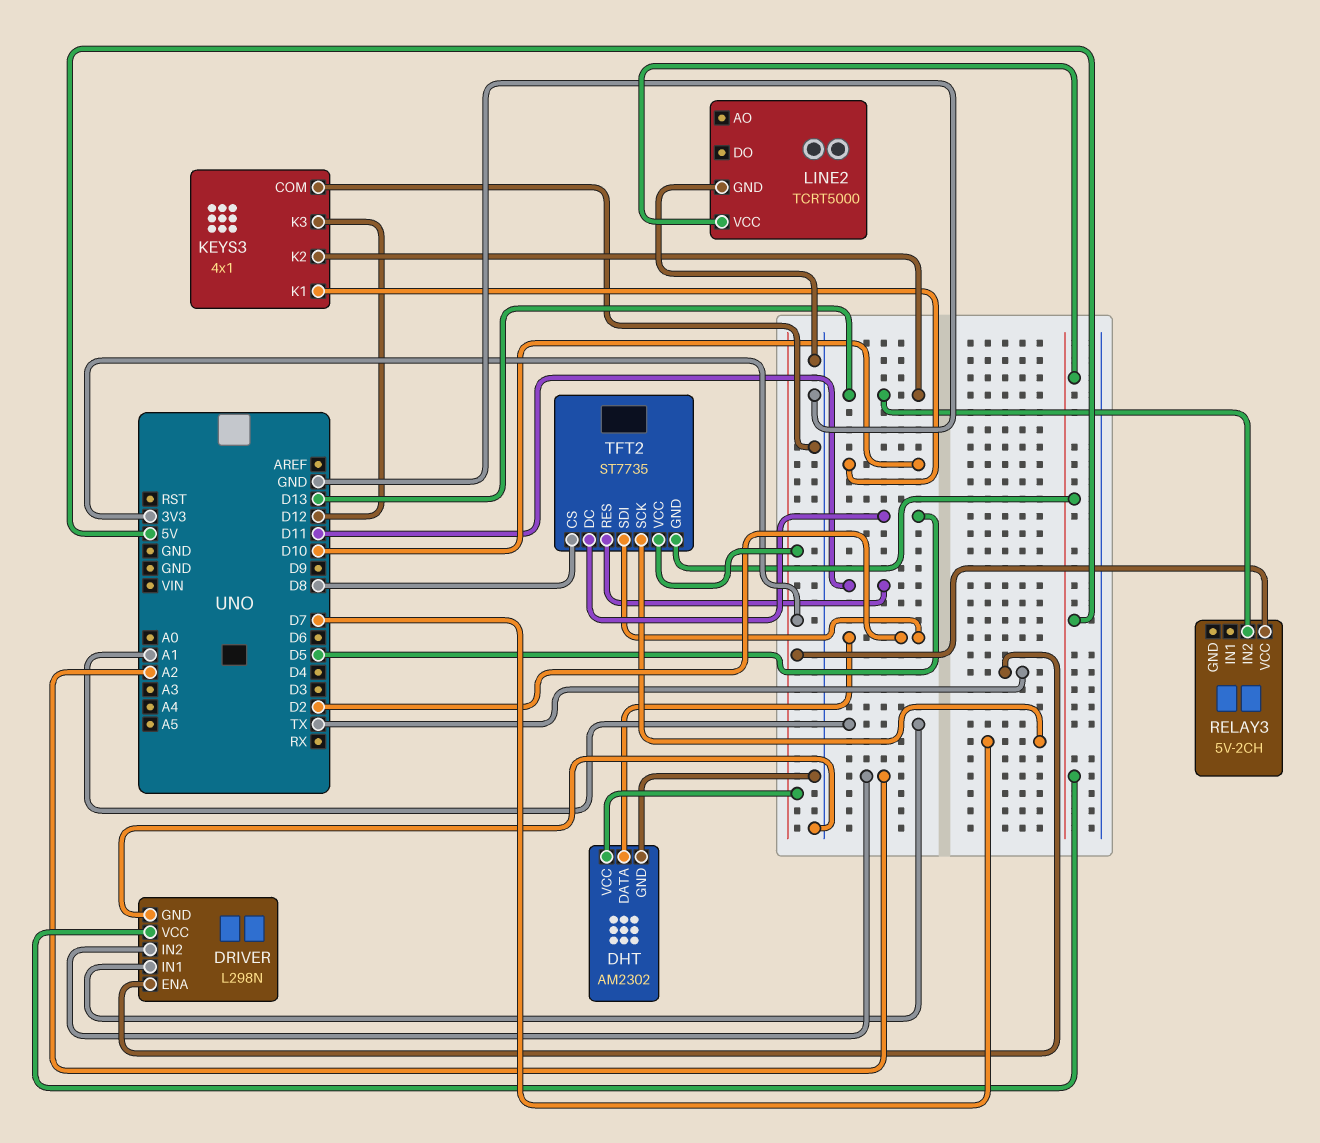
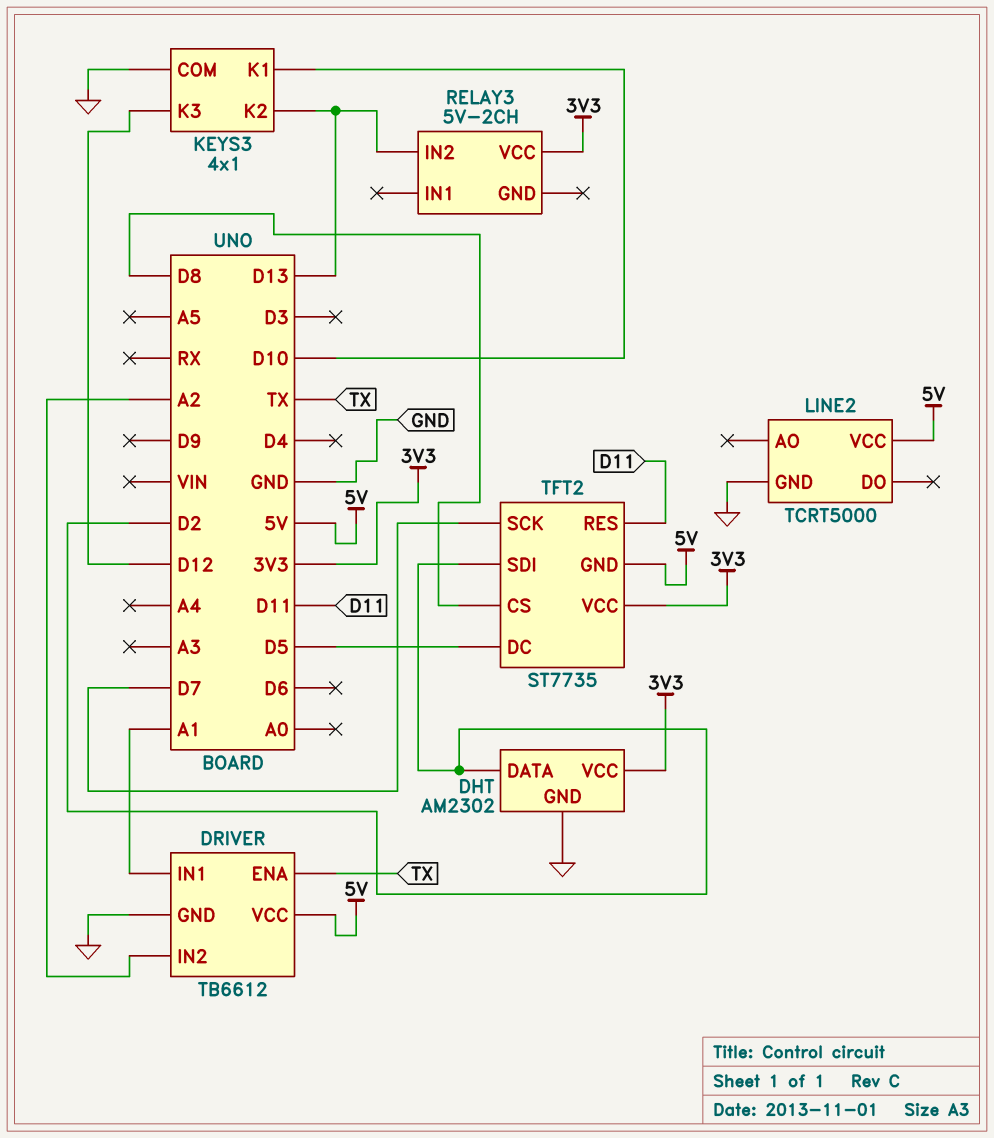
DRIVER: L298N -> TB6612

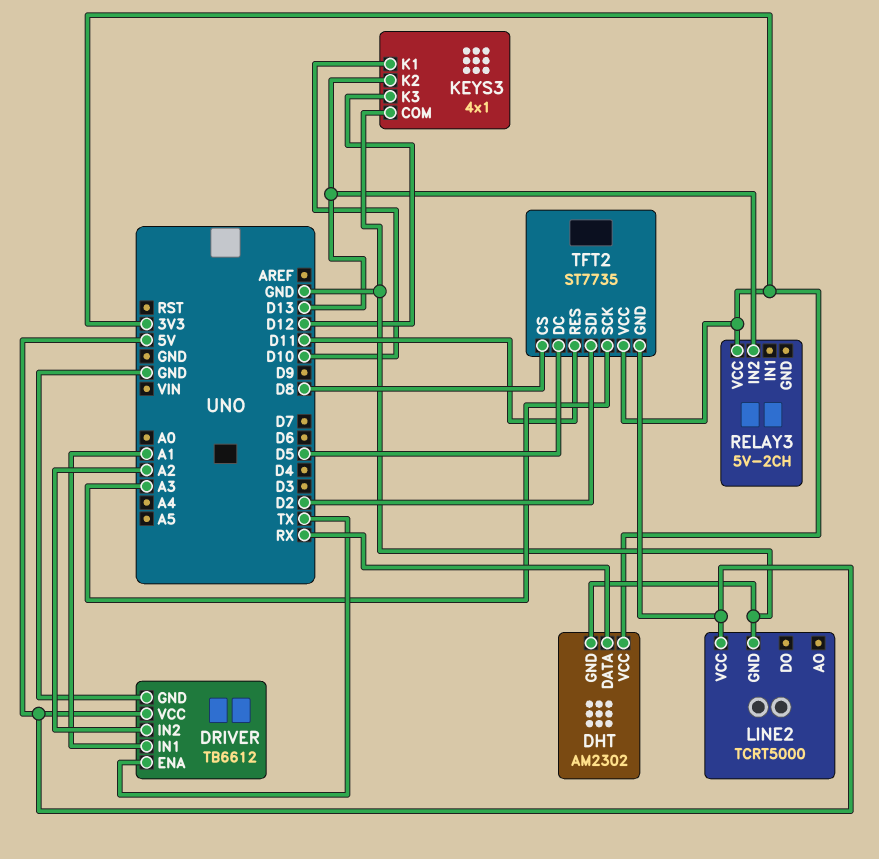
DHT pin DATA: D2 -> RX
TFT2 pin SCK: D7 -> A3

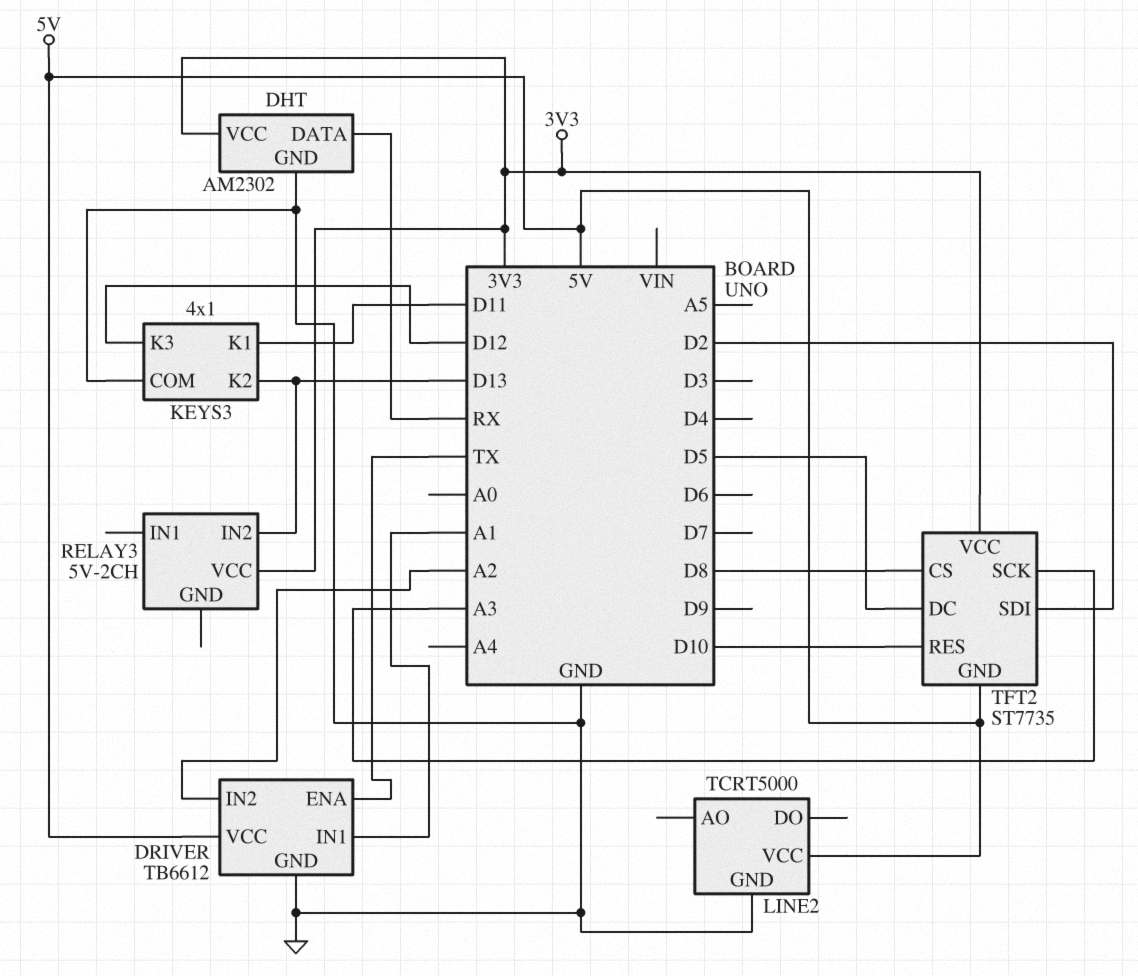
KEYS3 pin K1: D10 -> D11
TFT2 pin RES: D11 -> D10

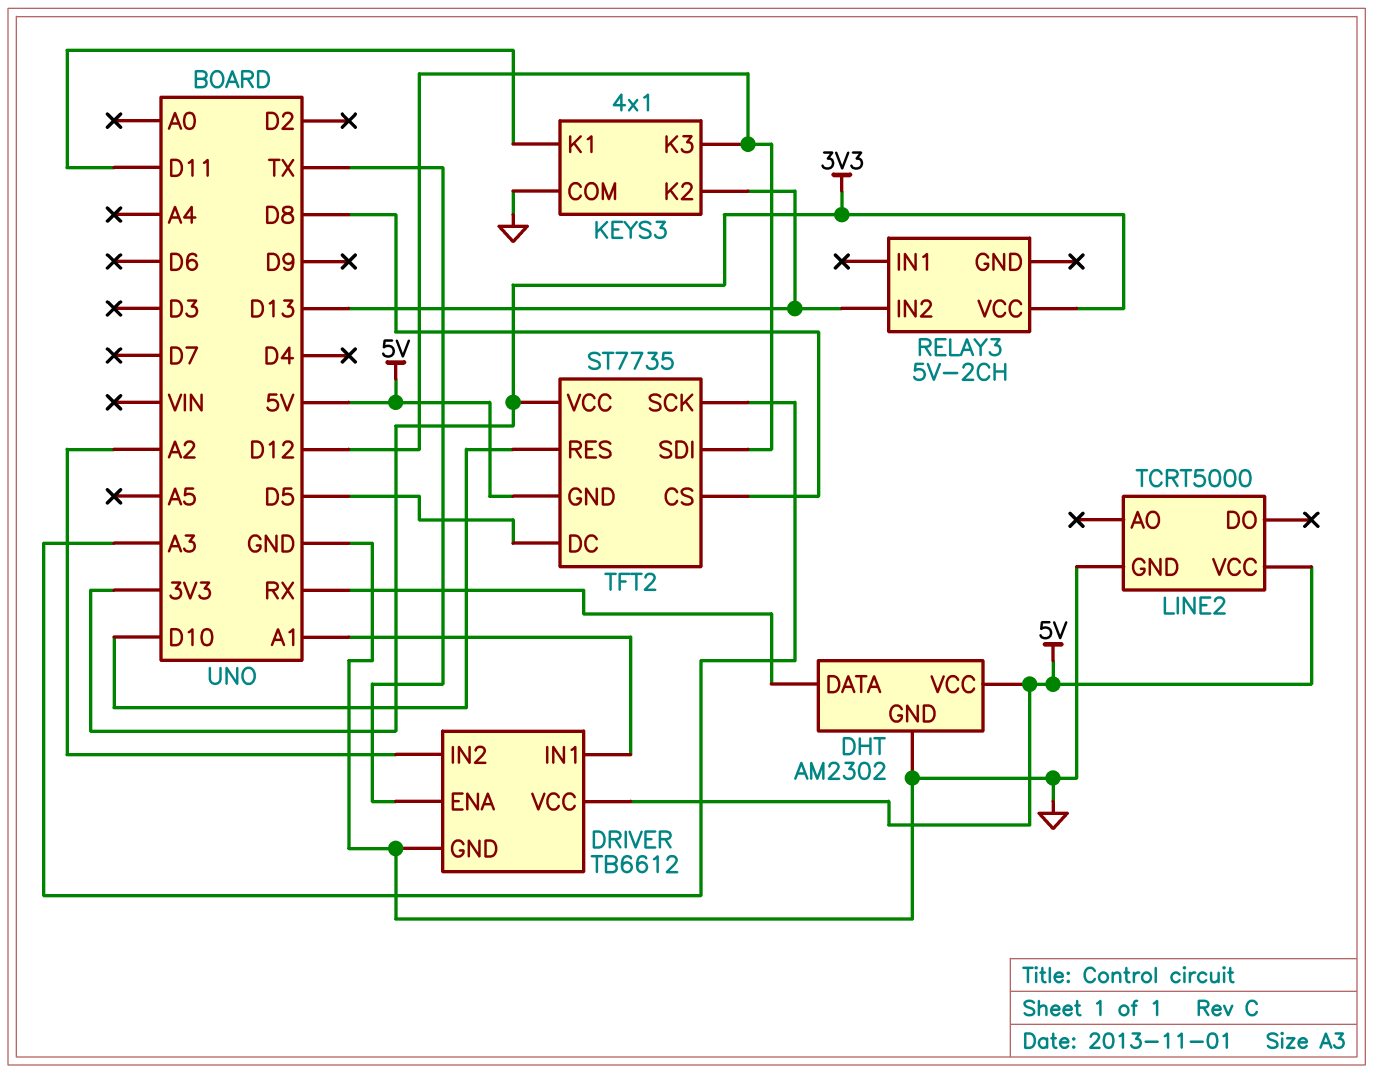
DHT pin VCC: 3V3 -> 5V
TFT2 pin SDI: D2 -> D12

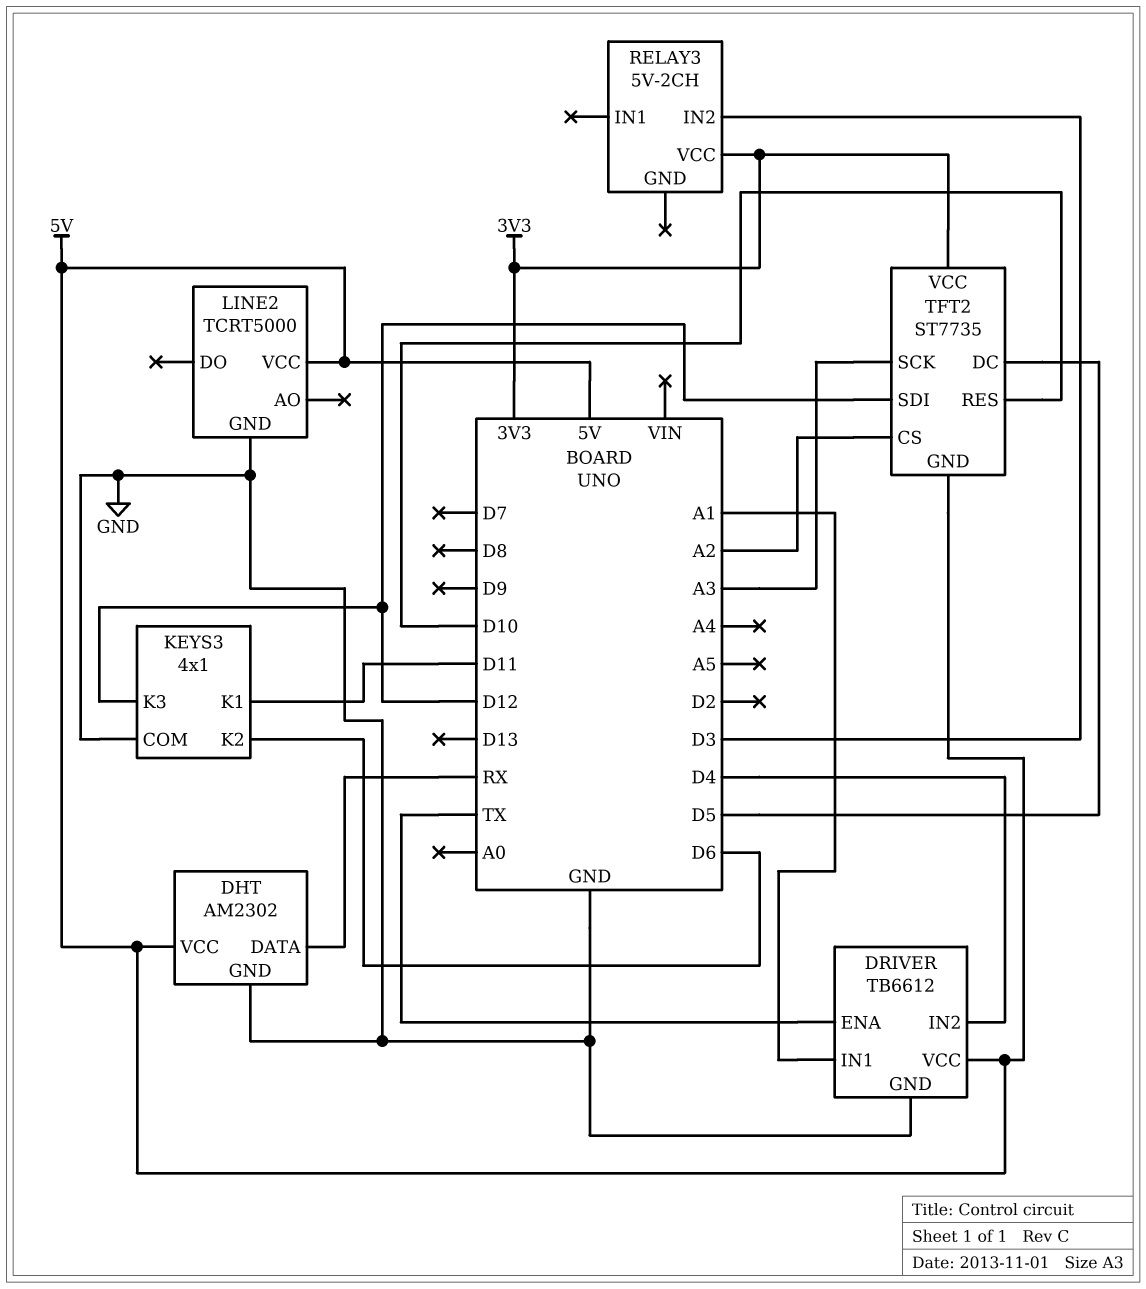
DRIVER pin IN2: A2 -> D4
KEYS3 pin K2: D13 -> D6
RELAY3 pin IN2: D13 -> D3
TFT2 pin CS: D8 -> A2

